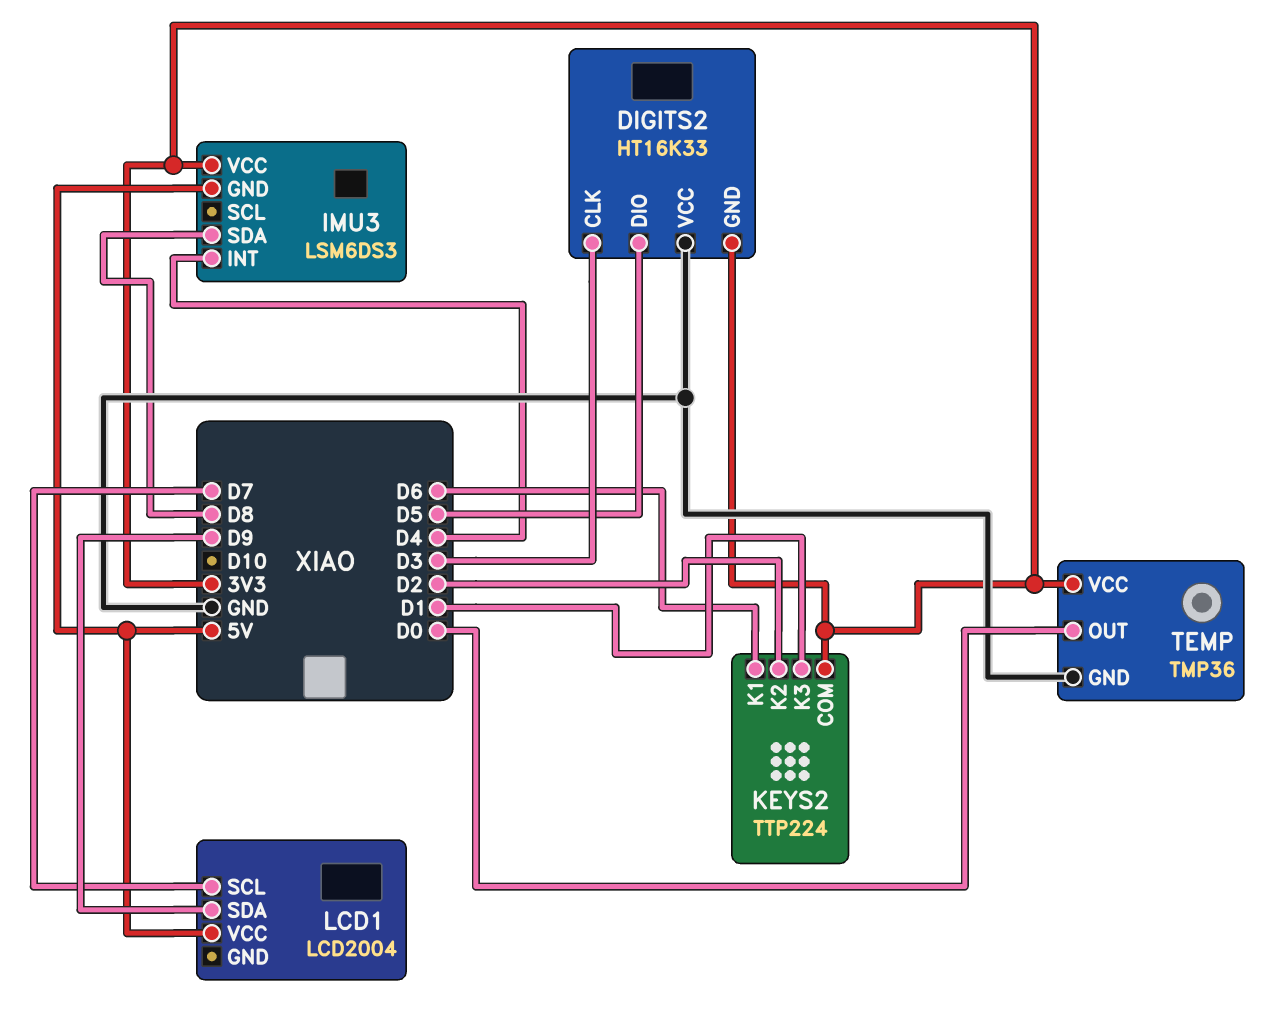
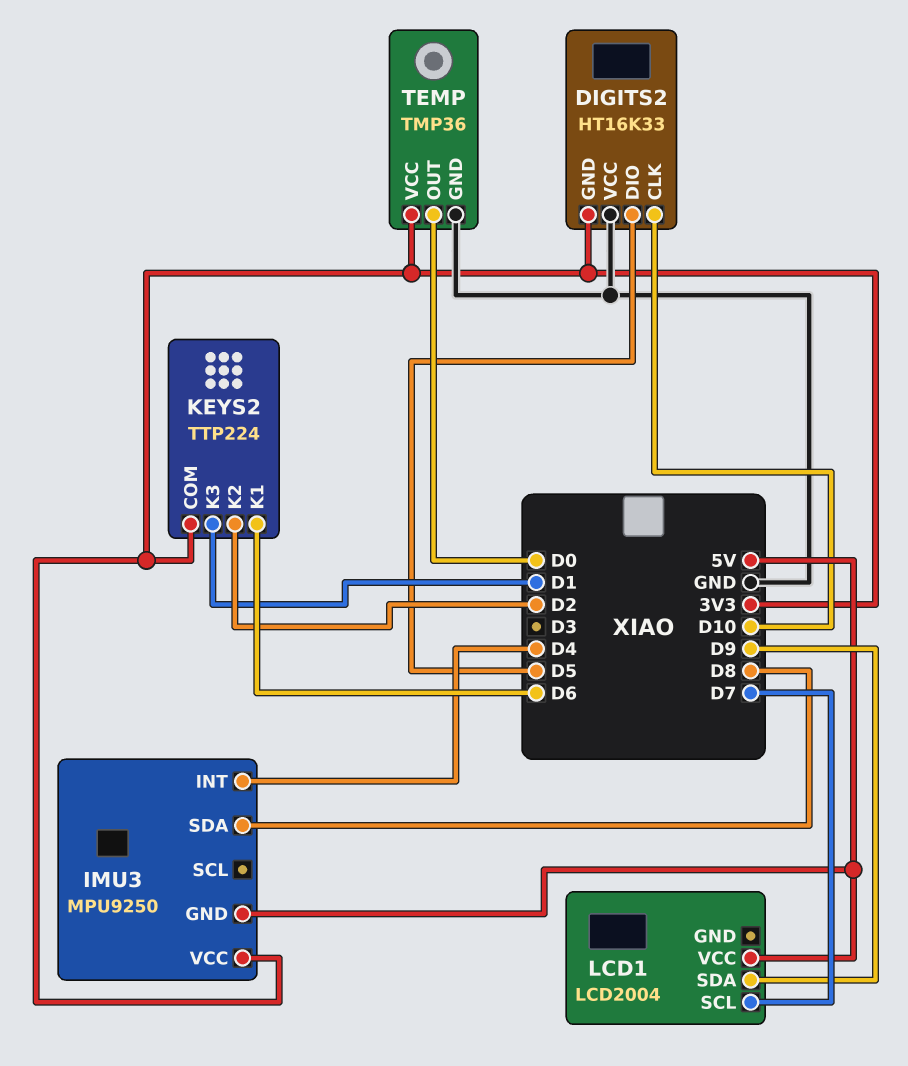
DIGITS2 pin CLK: D3 -> D10
IMU3: LSM6DS3 -> MPU9250

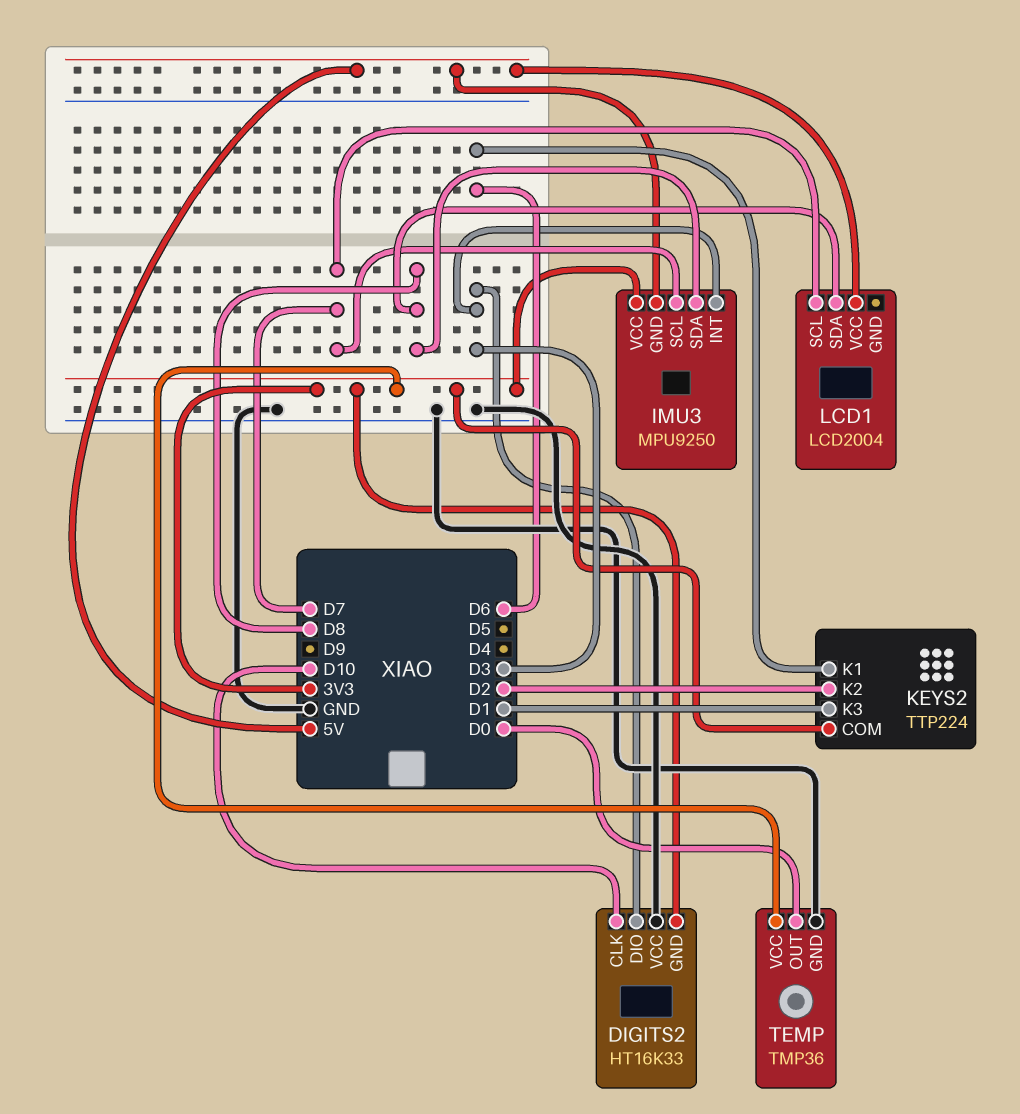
DIGITS2 pin DIO: D5 -> D3
IMU3 pin INT: D4 -> D3
IMU3 pin SCL: none -> D7
LCD1 pin SDA: D9 -> D8

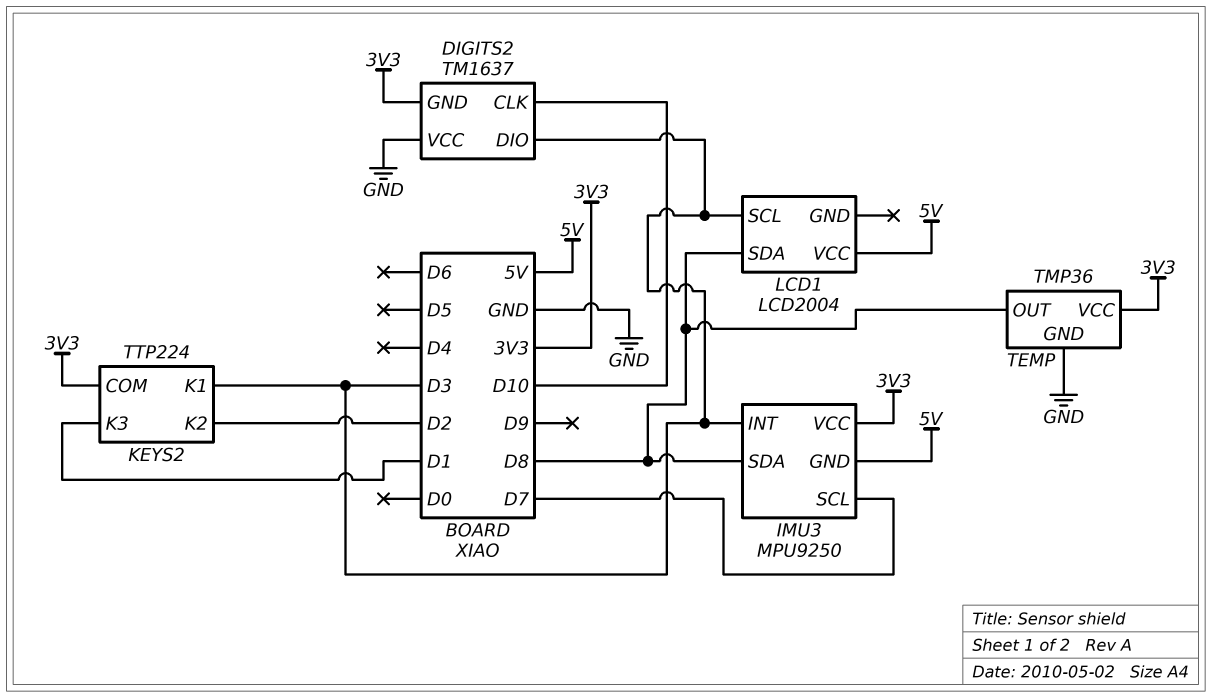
DIGITS2: HT16K33 -> TM1637
KEYS2 pin K1: D6 -> D3
LCD1 pin SCL: D7 -> D3
TEMP pin OUT: D0 -> D8

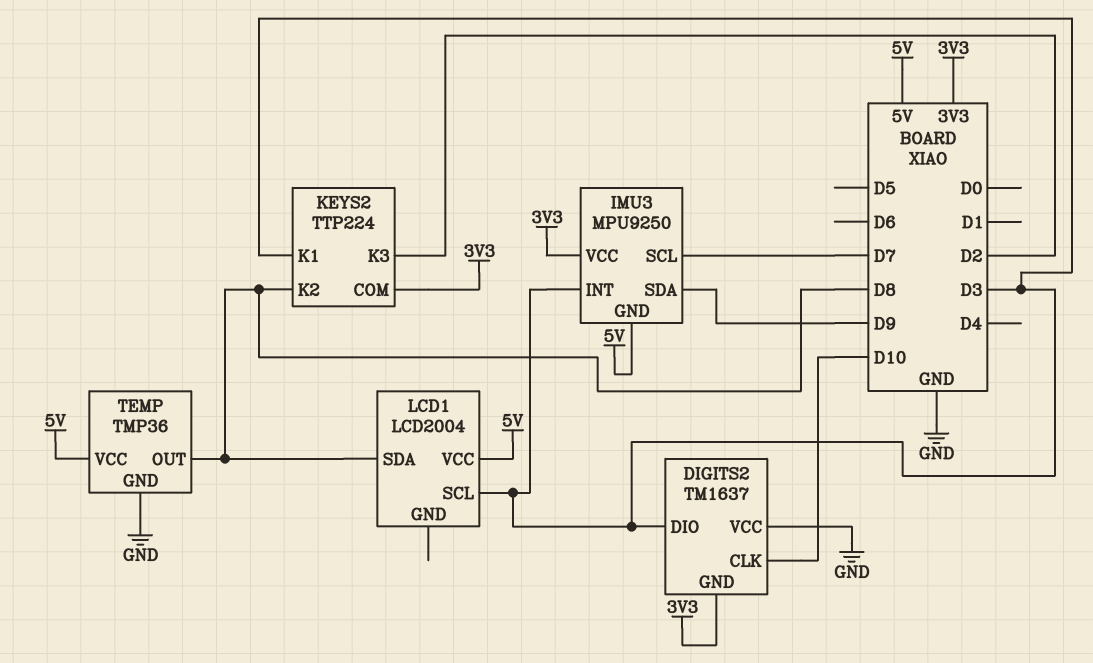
IMU3 pin SDA: D8 -> D9
KEYS2 pin K2: D2 -> D8
KEYS2 pin K3: D1 -> D2
TEMP pin VCC: 3V3 -> 5V

